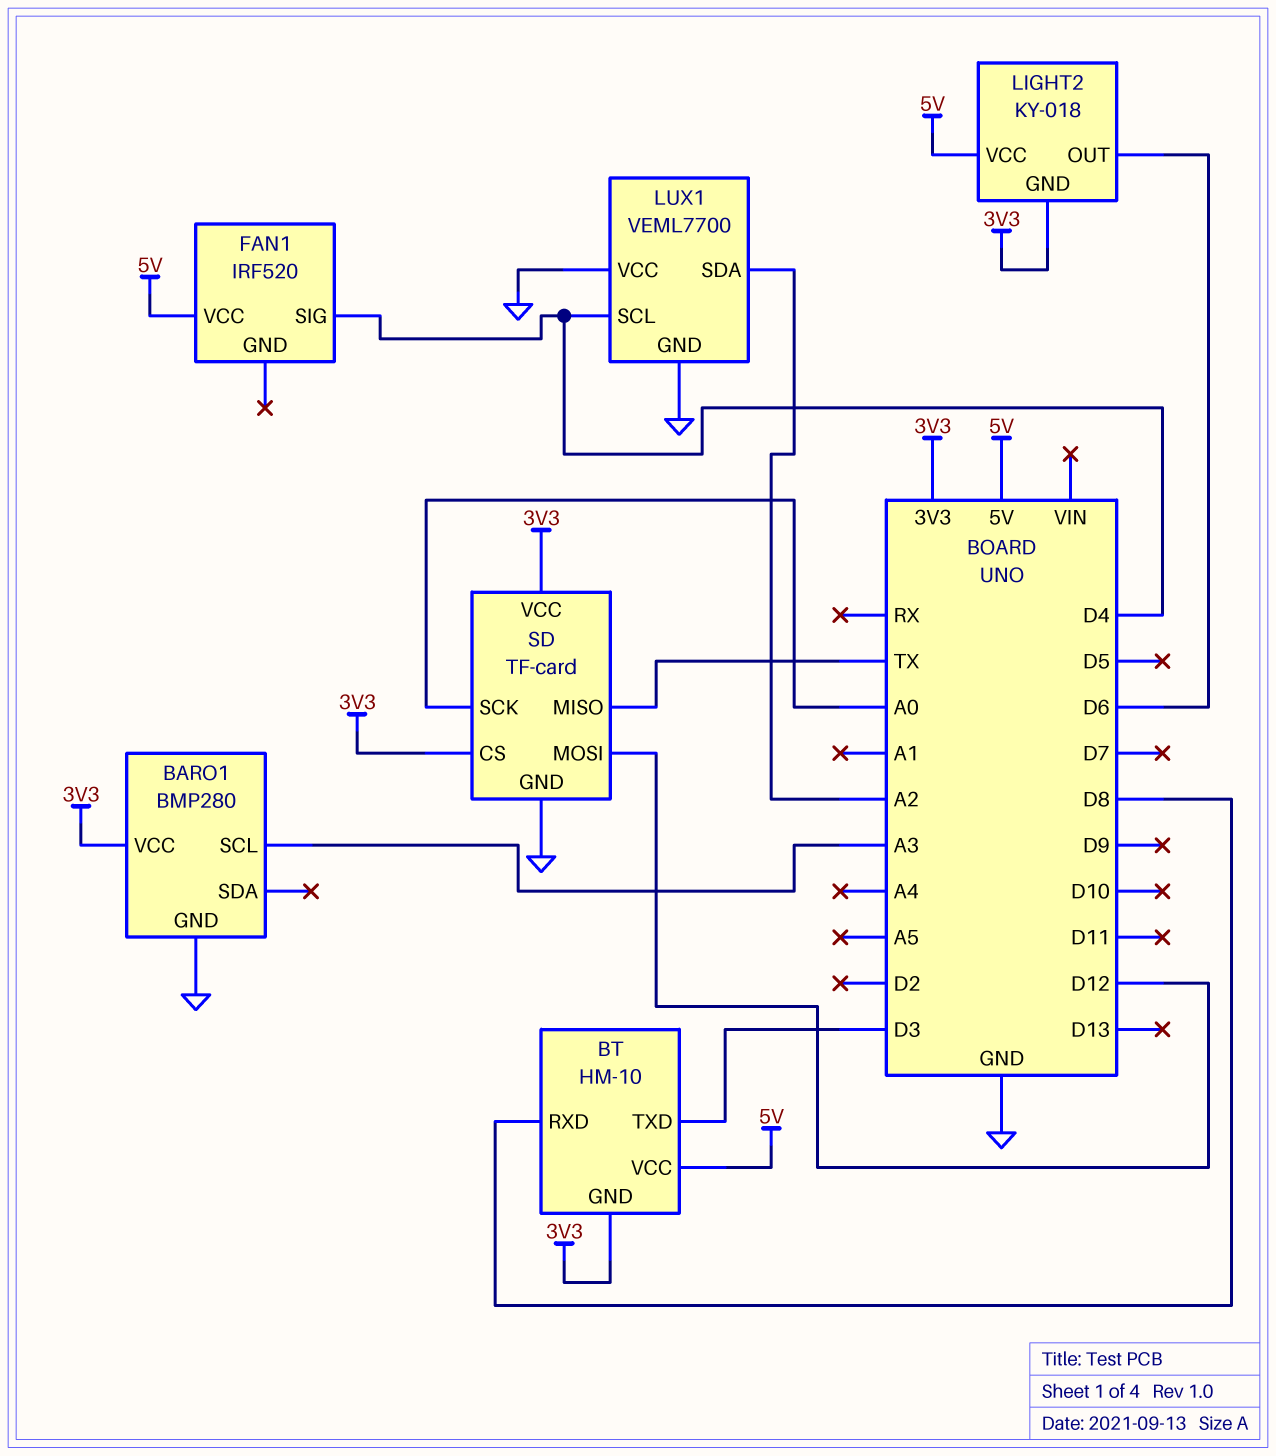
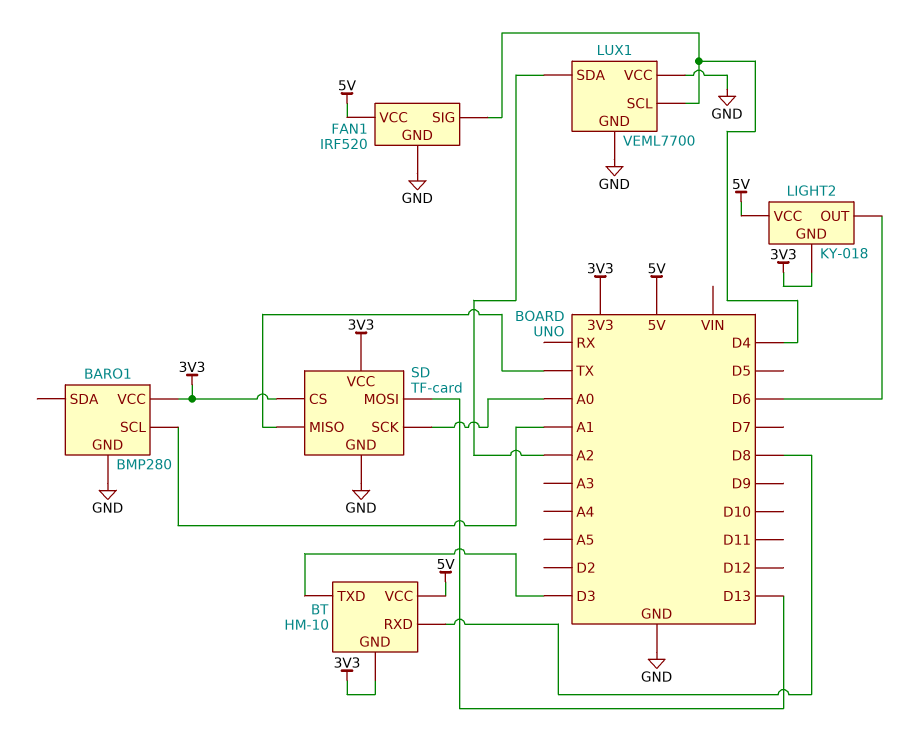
BARO1 pin SCL: A3 -> A1
FAN1 pin GND: none -> GND
SD pin MOSI: D12 -> D13

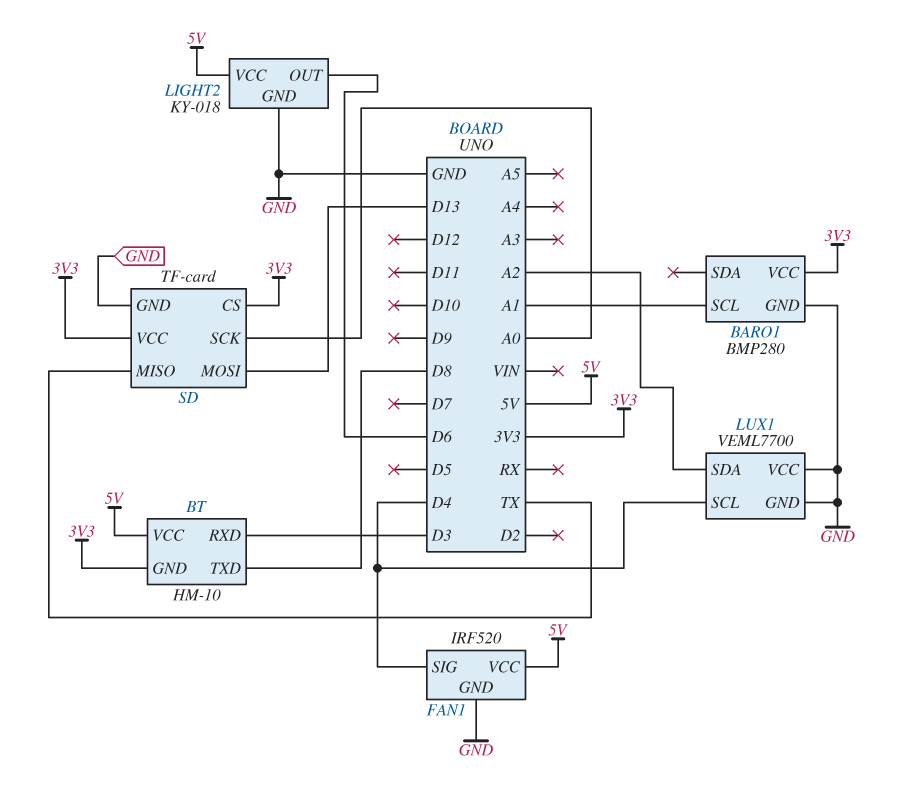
BT pin RXD: D8 -> D3
BT pin TXD: D3 -> D8
LIGHT2 pin GND: 3V3 -> GND

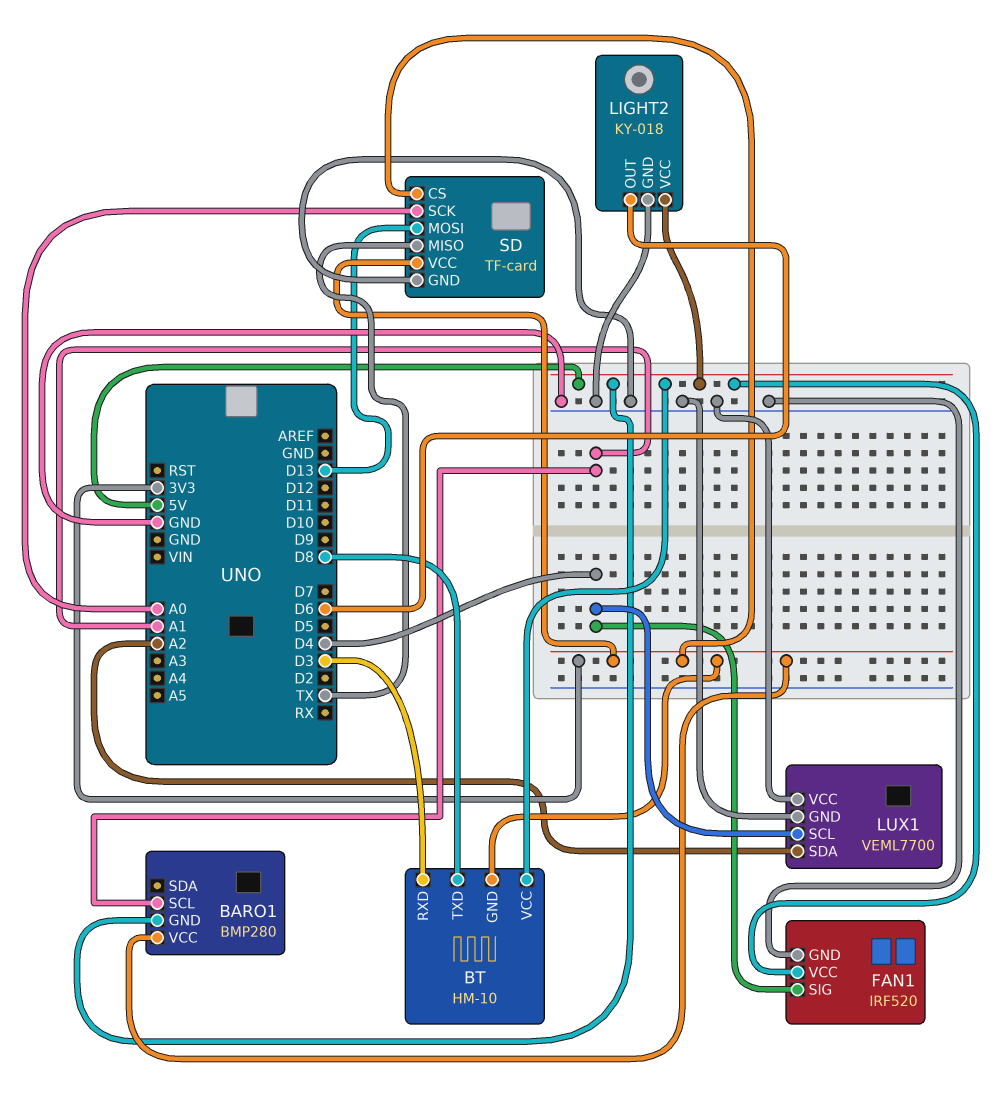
BARO1 pin GND: GND -> 5V

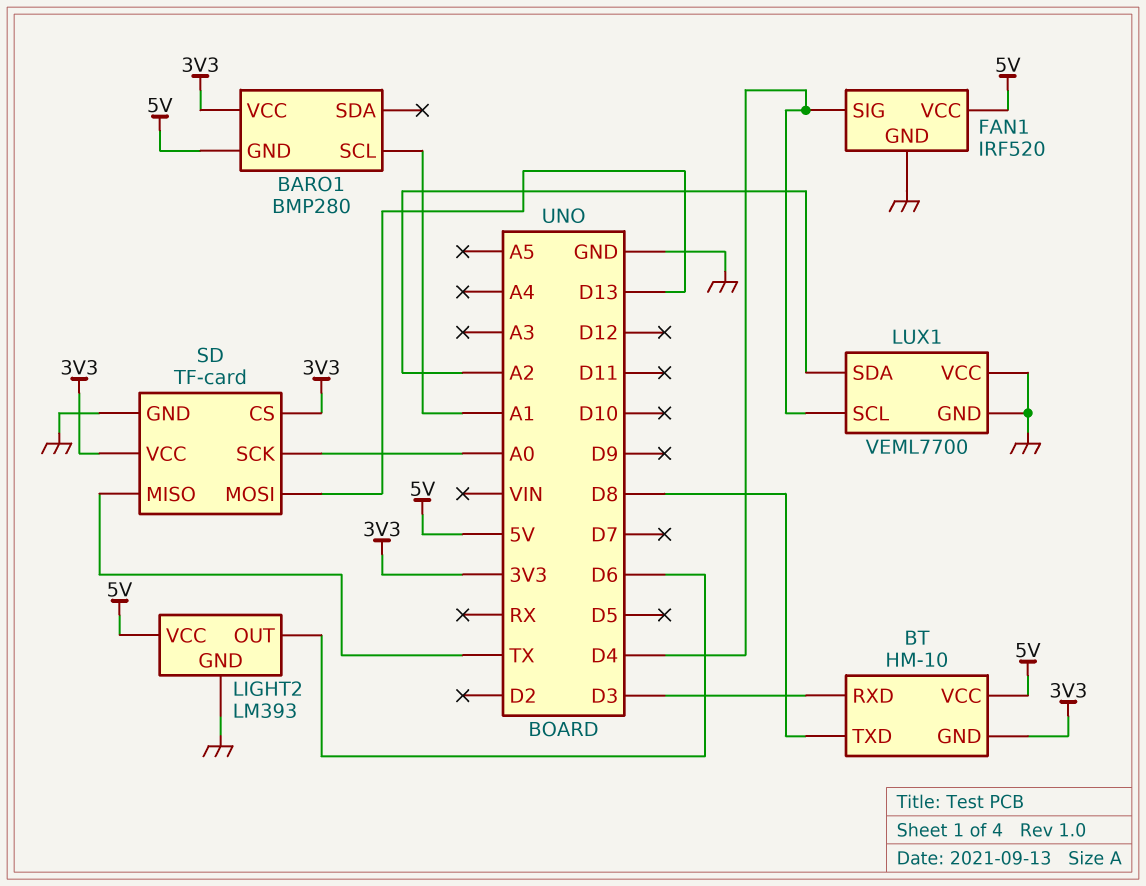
LIGHT2: KY-018 -> LM393

